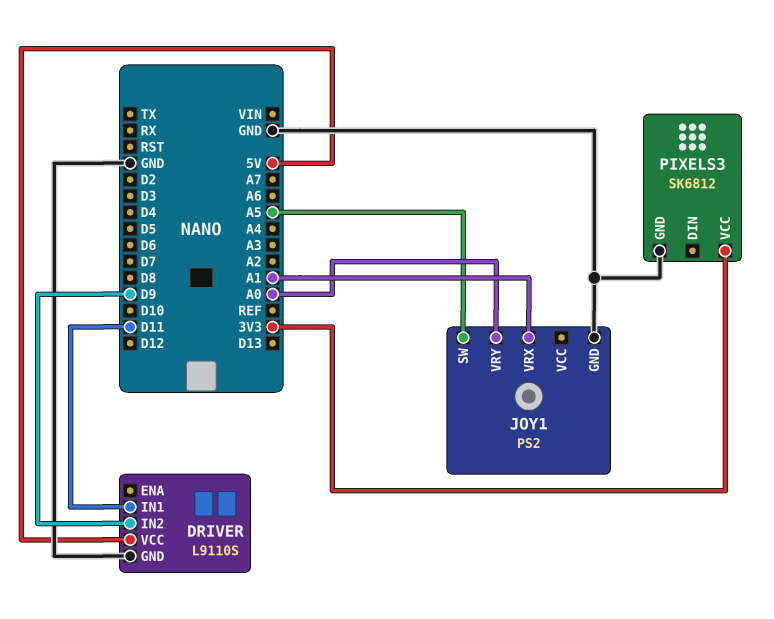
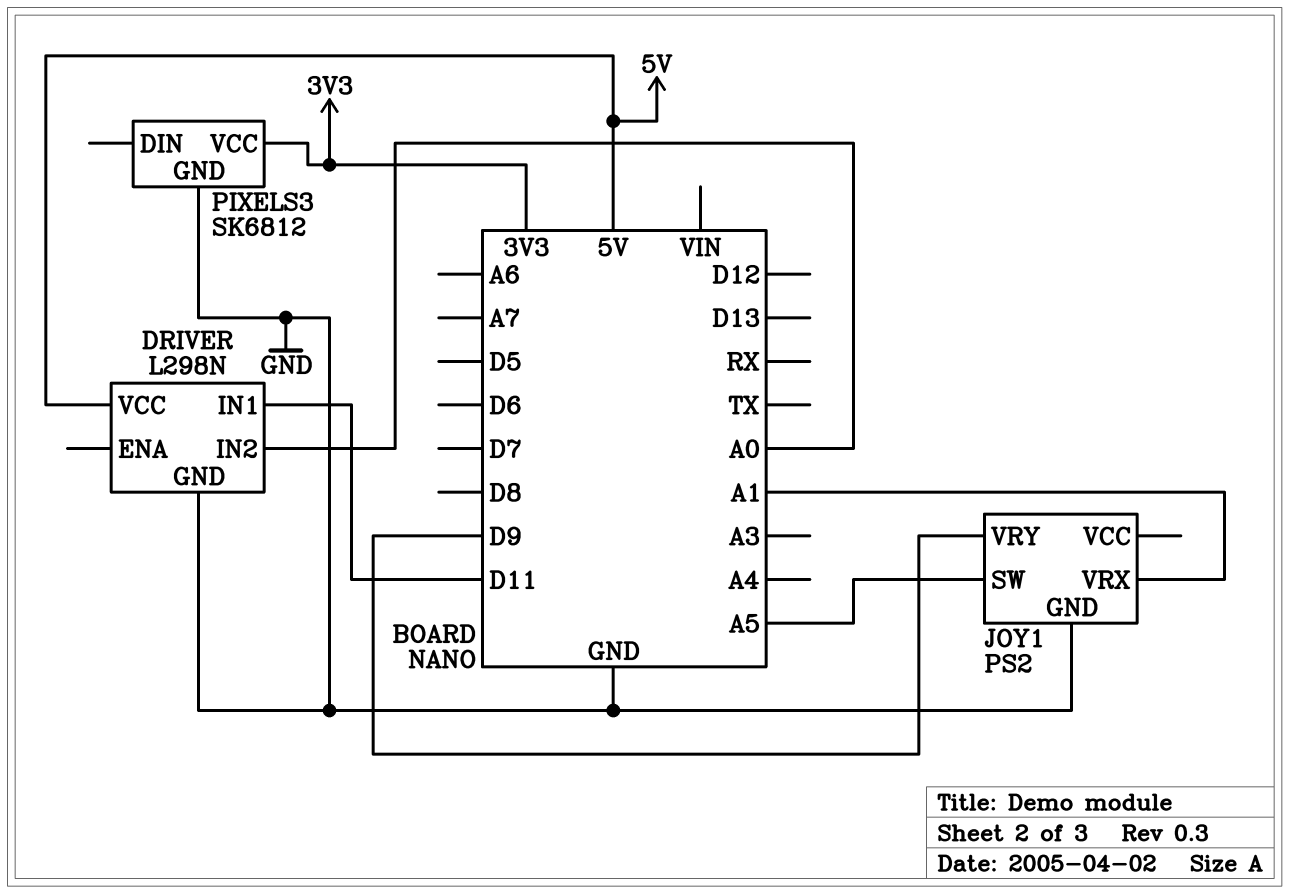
DRIVER: L9110S -> L298N
DRIVER pin IN2: D9 -> A0
JOY1 pin VRY: A0 -> D9

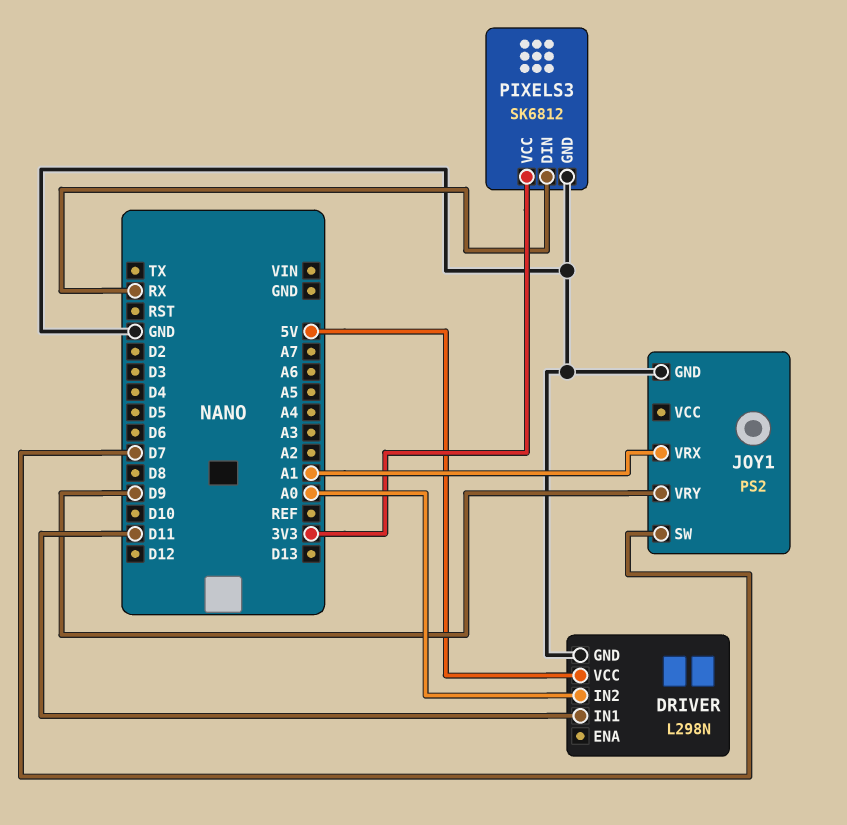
JOY1 pin SW: A5 -> D7
PIXELS3 pin DIN: none -> RX

